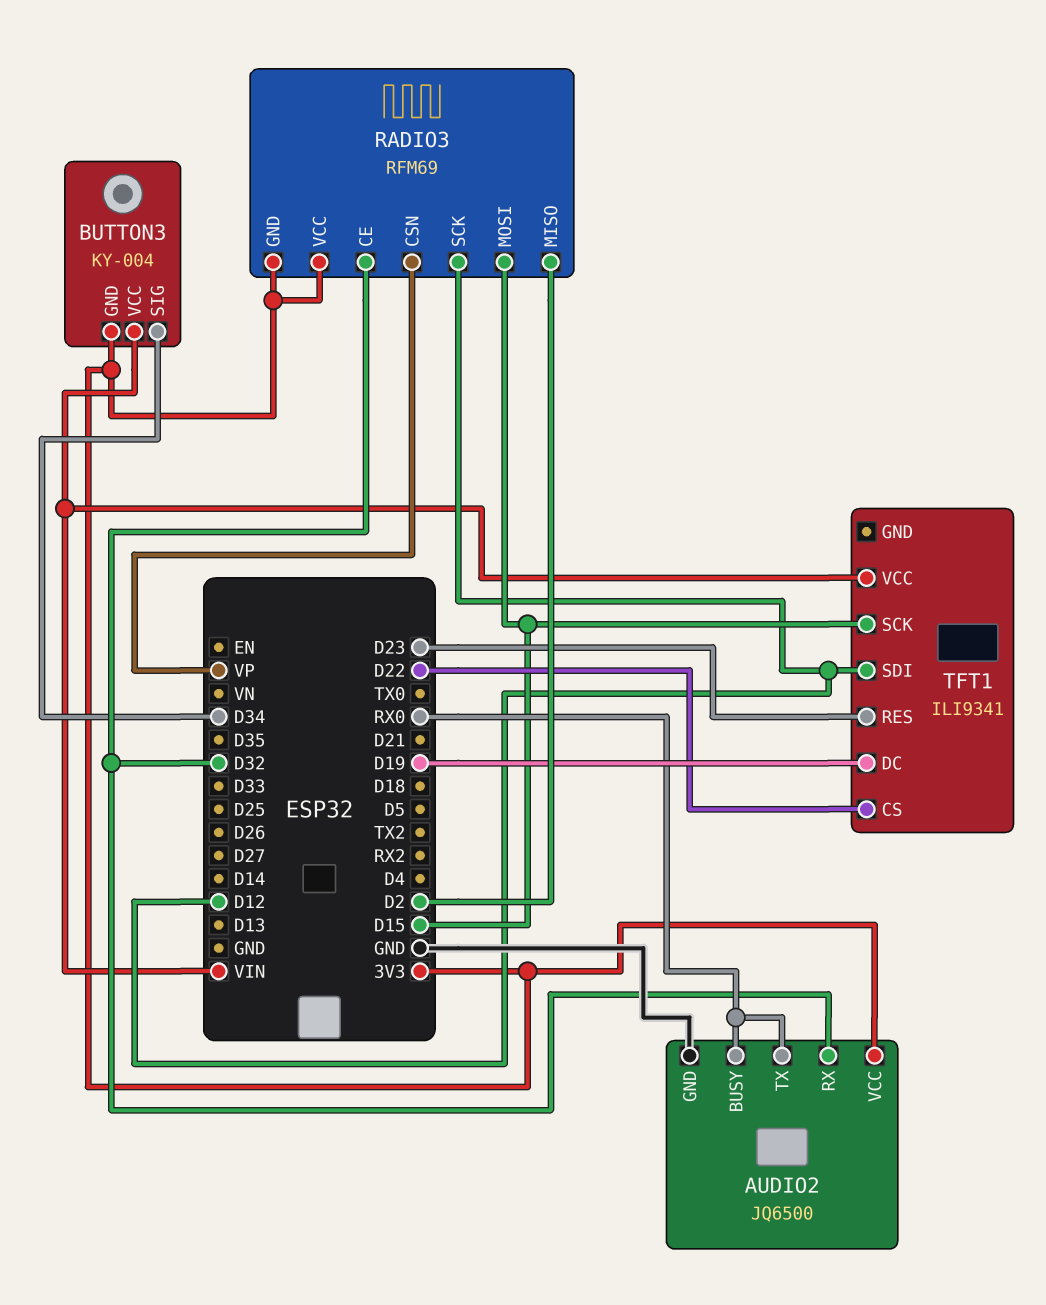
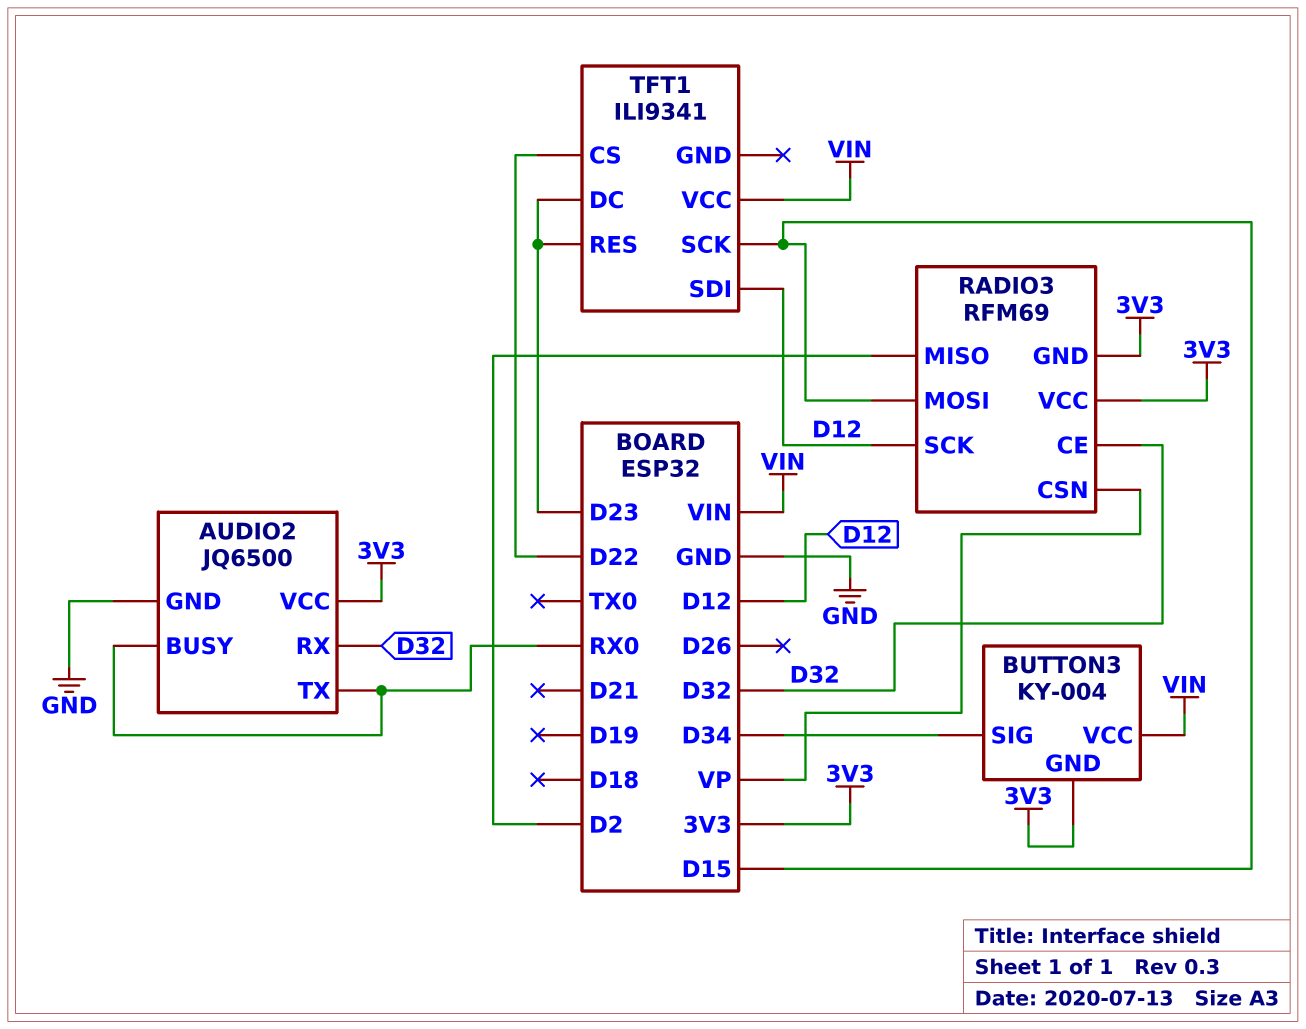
TFT1 pin DC: D19 -> D23

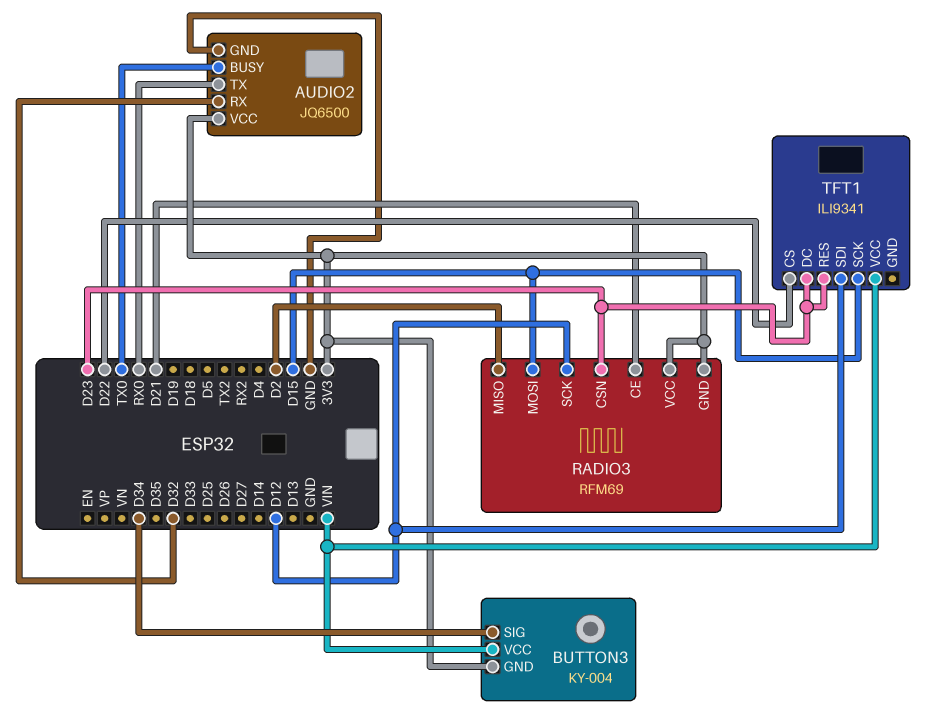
AUDIO2 pin BUSY: RX0 -> TX0
RADIO3 pin CE: D32 -> D21
RADIO3 pin CSN: VP -> D23

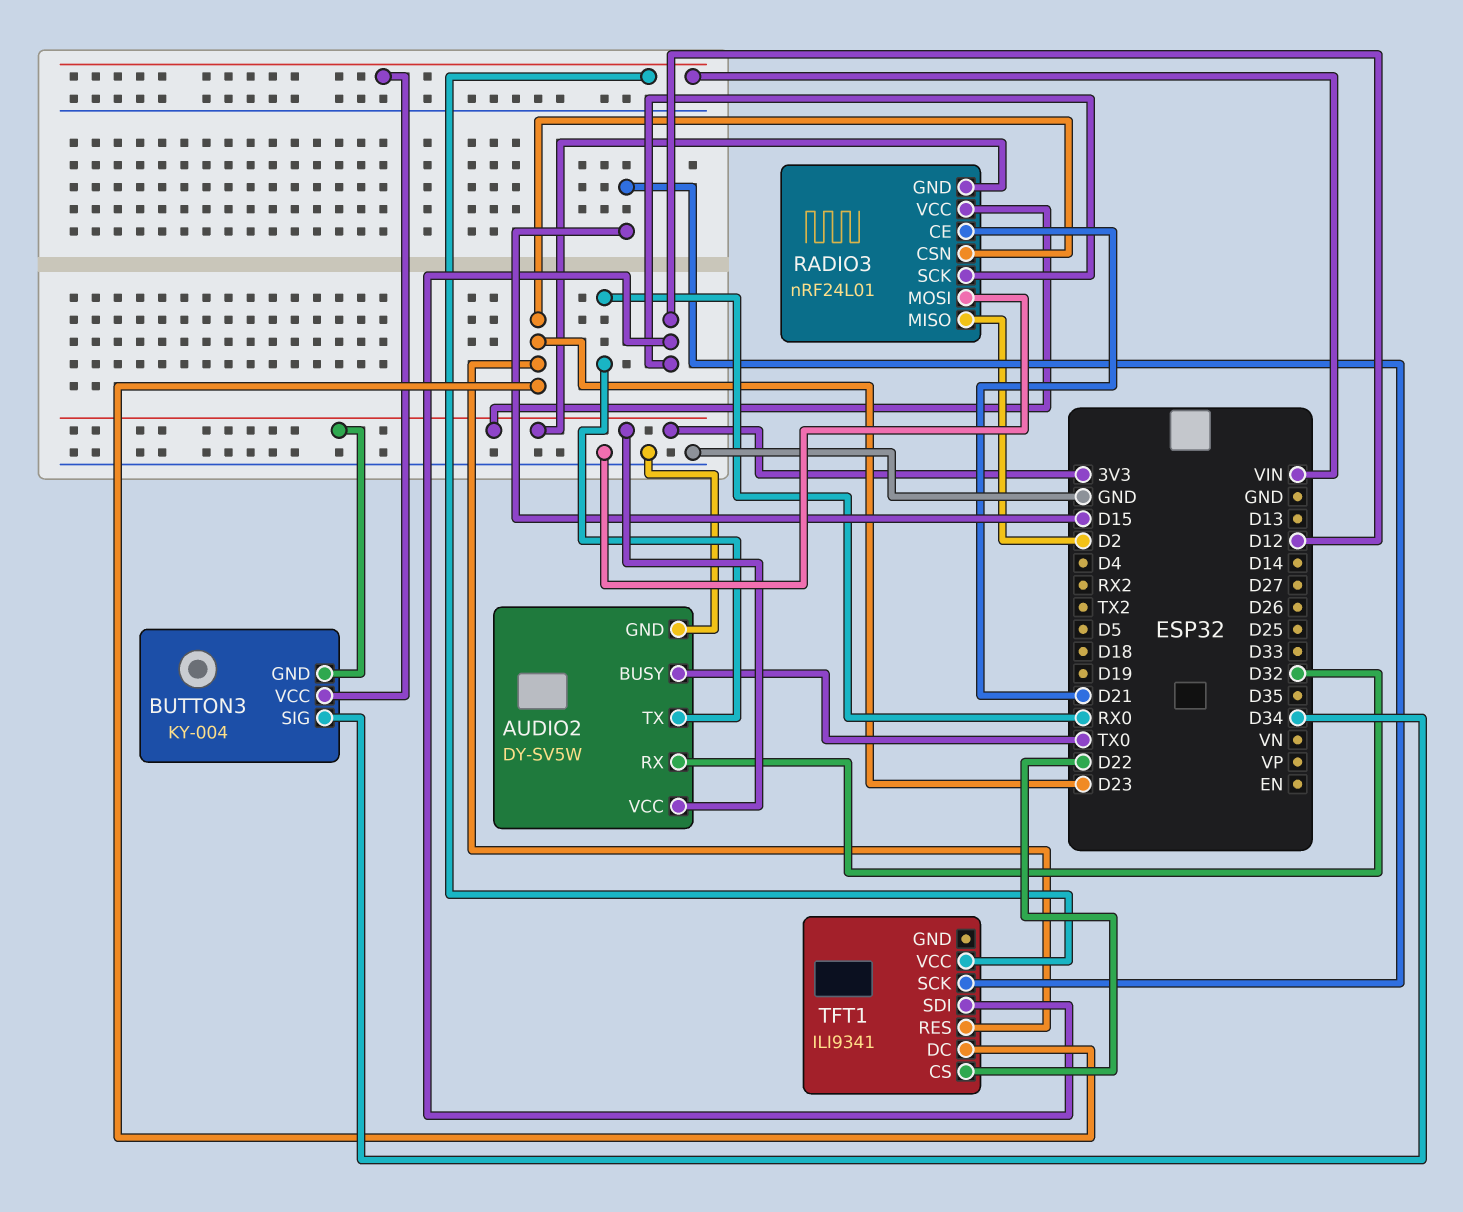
AUDIO2: JQ6500 -> DY-SV5W
RADIO3: RFM69 -> nRF24L01
RADIO3 pin MOSI: D15 -> GND

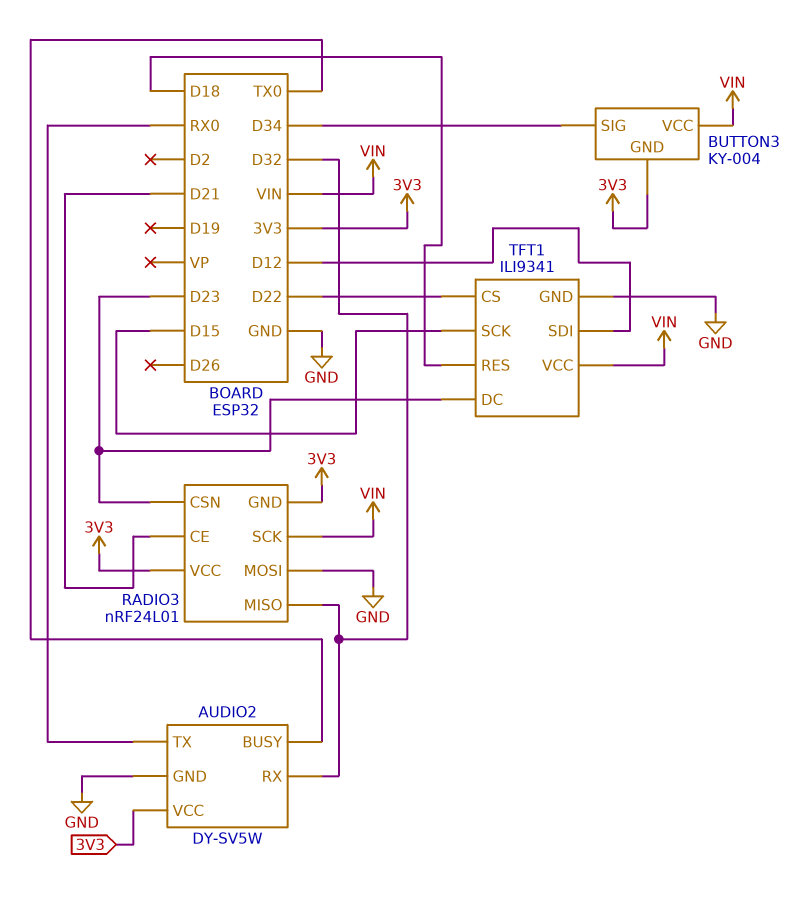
RADIO3 pin MISO: D2 -> D32
RADIO3 pin SCK: D12 -> VIN
TFT1 pin GND: none -> GND
TFT1 pin RES: D23 -> D18

